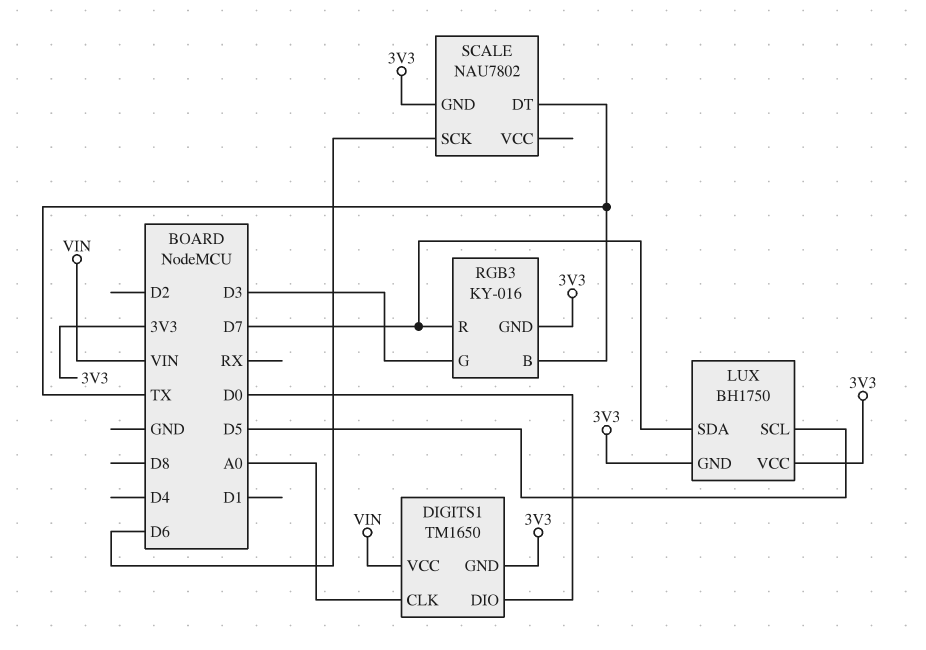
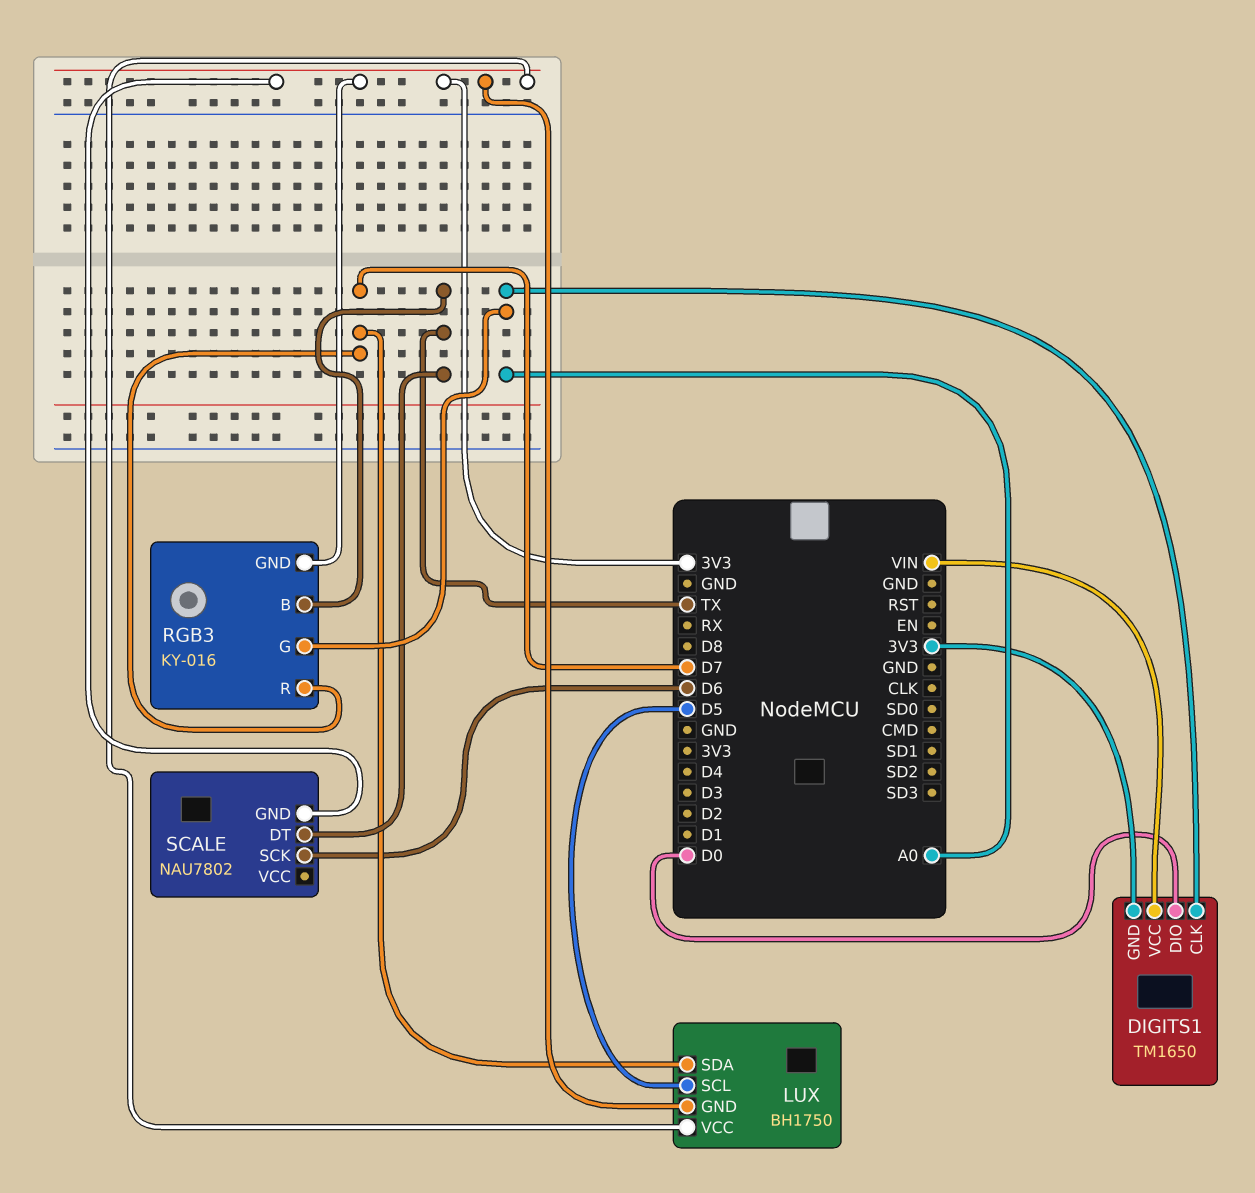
RGB3 pin G: D3 -> A0

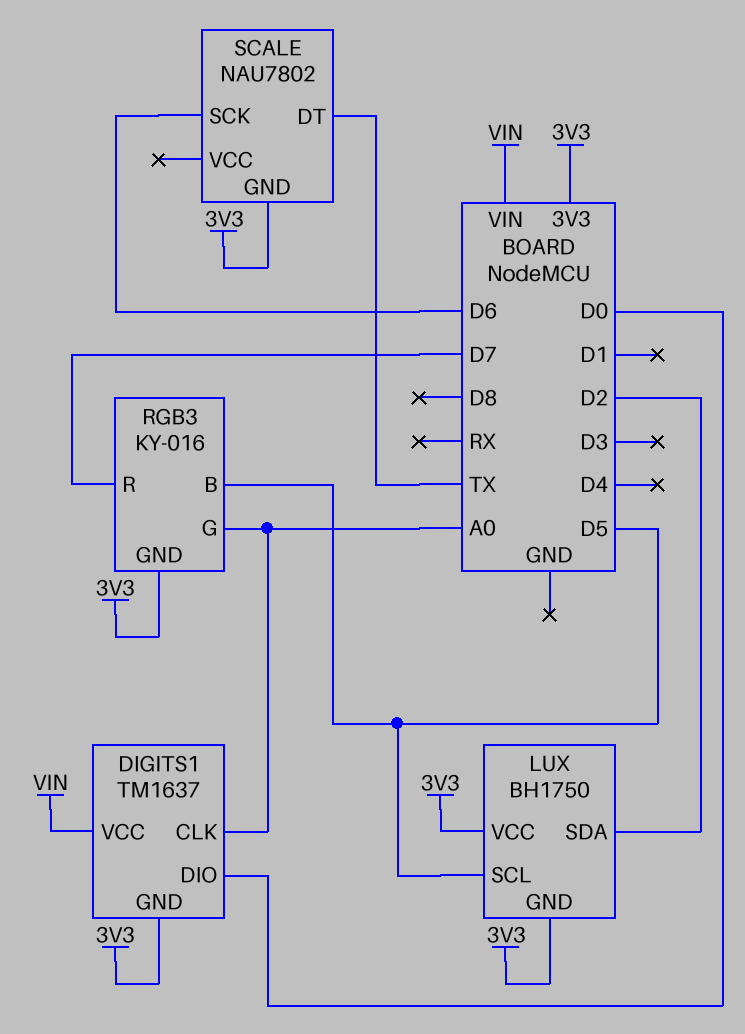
DIGITS1: TM1650 -> TM1637
LUX pin SDA: D7 -> D2
RGB3 pin B: TX -> D5

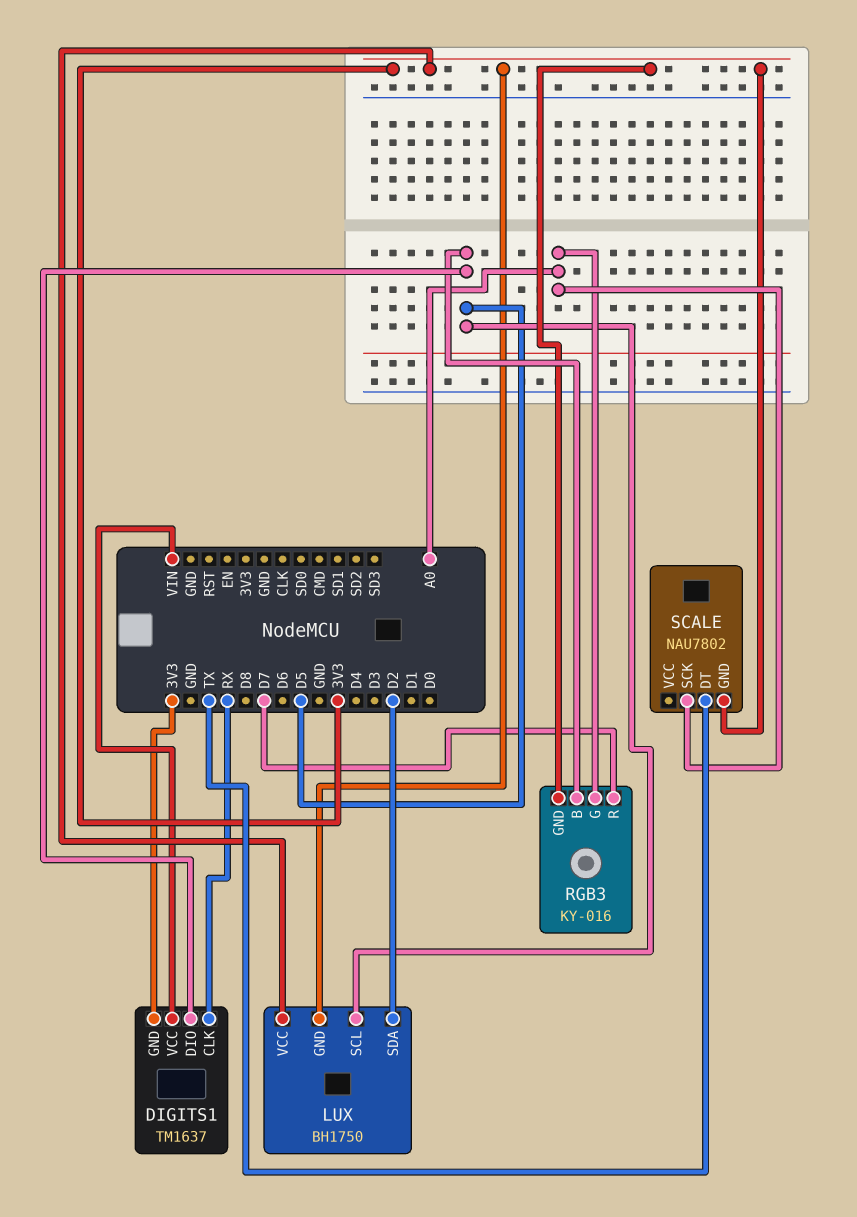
DIGITS1 pin CLK: A0 -> RX
DIGITS1 pin DIO: D0 -> D5
SCALE pin SCK: D6 -> A0

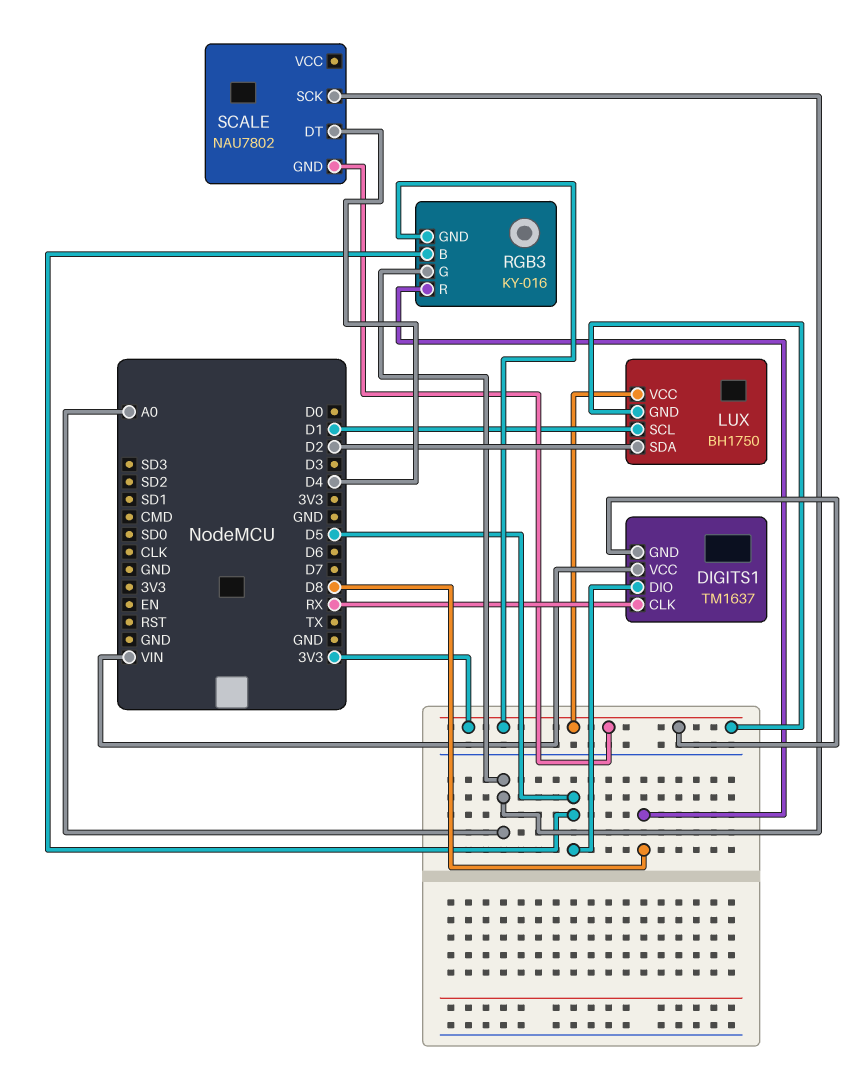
LUX pin SCL: D5 -> D1
RGB3 pin R: D7 -> D8
SCALE pin DT: TX -> D4

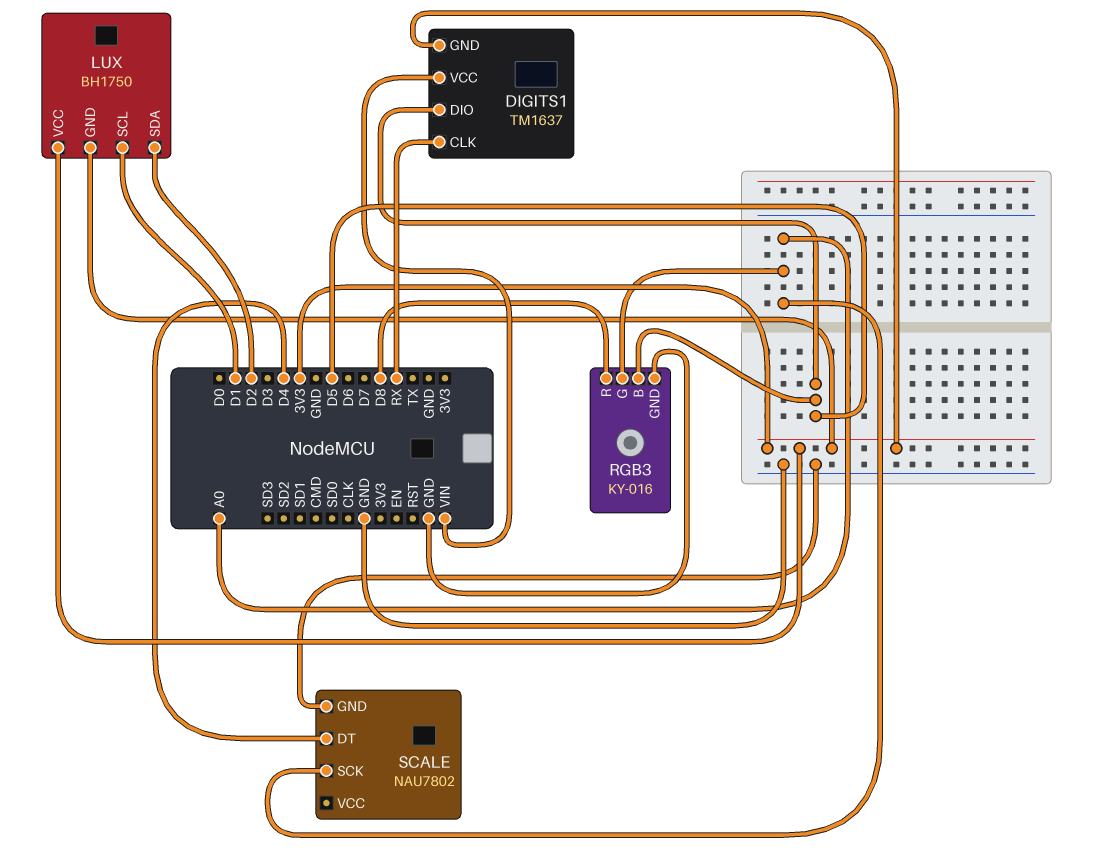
RGB3 pin GND: 3V3 -> GND
SCALE pin GND: 3V3 -> GND

